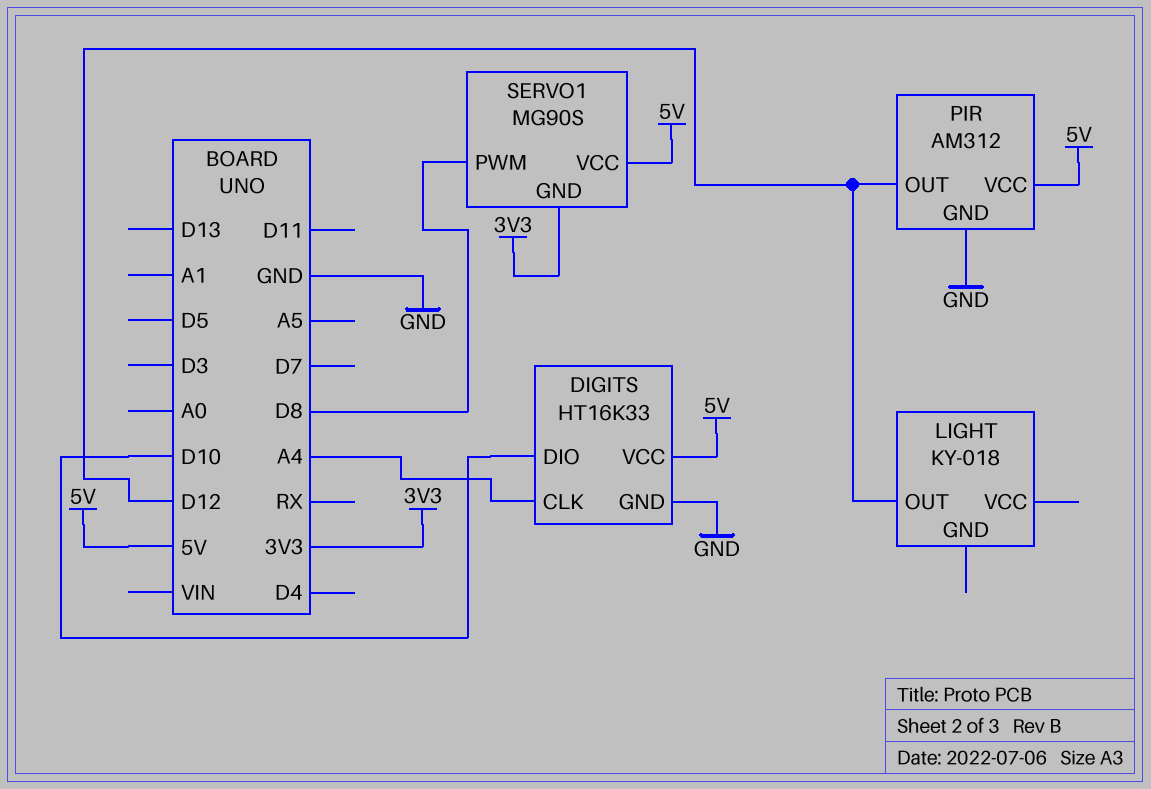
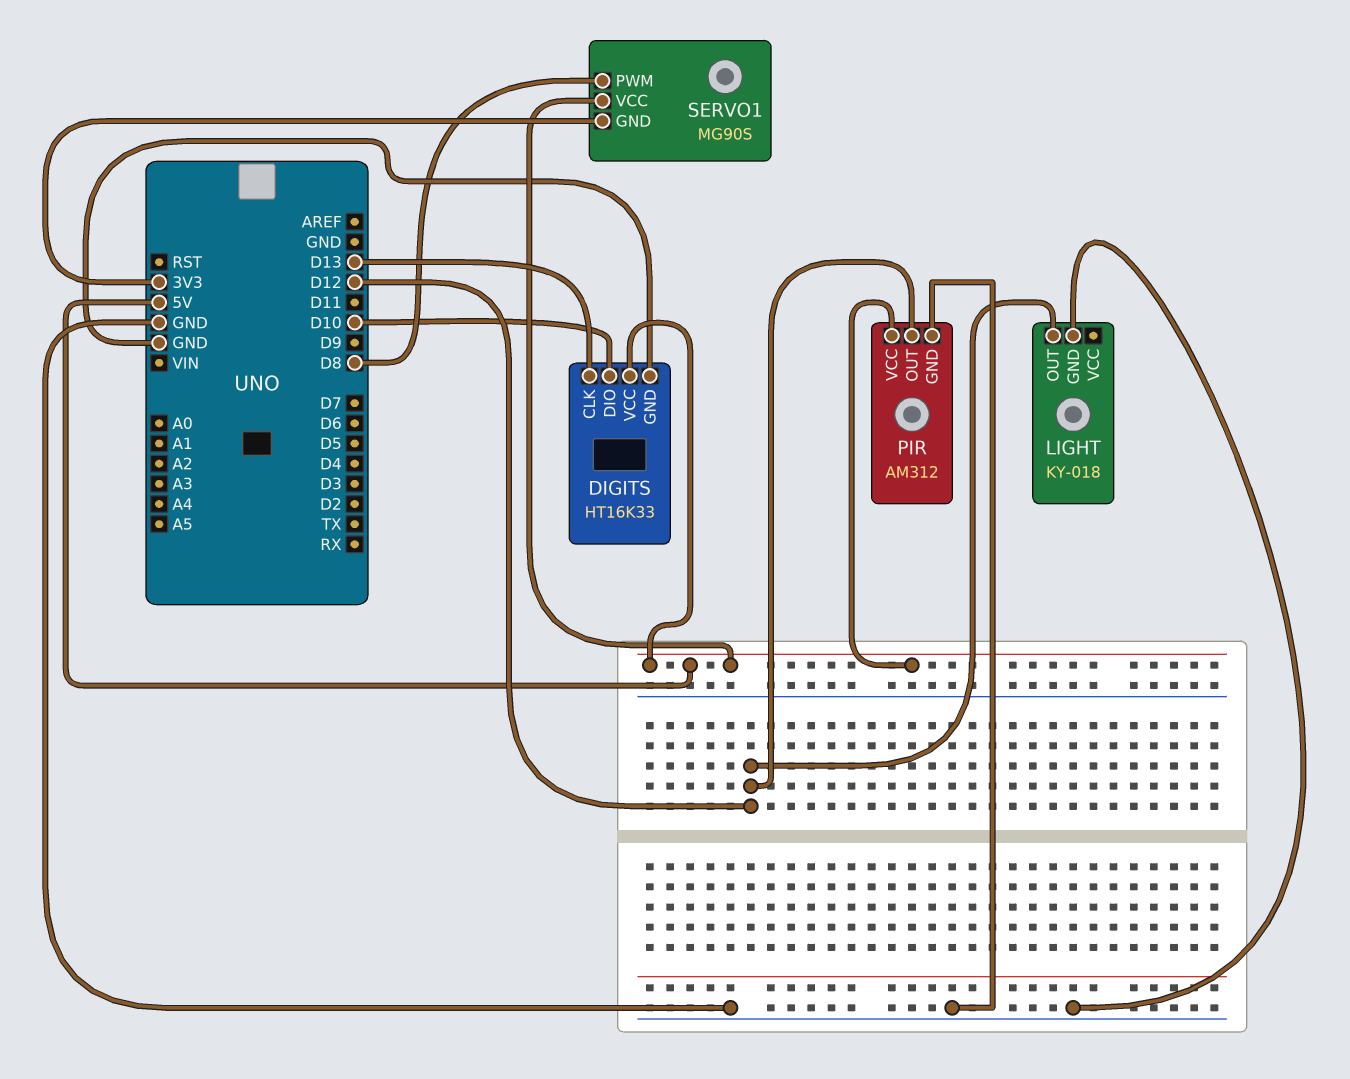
DIGITS pin CLK: A4 -> D13
LIGHT pin GND: none -> GND

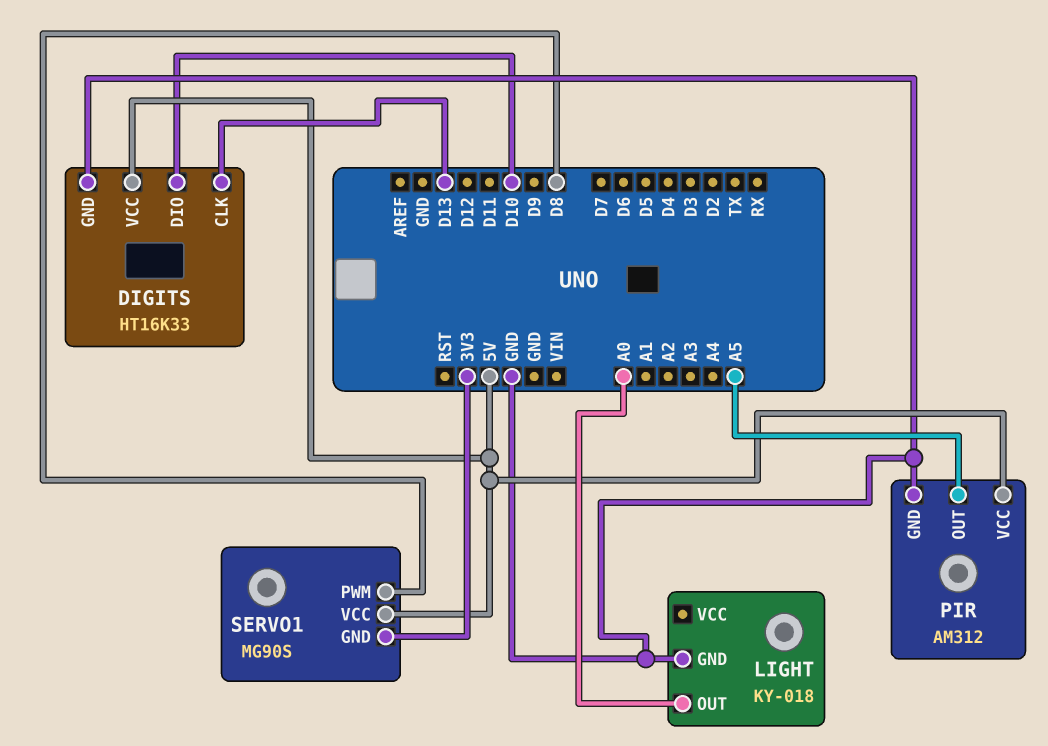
LIGHT pin OUT: D12 -> A0
PIR pin OUT: D12 -> A5

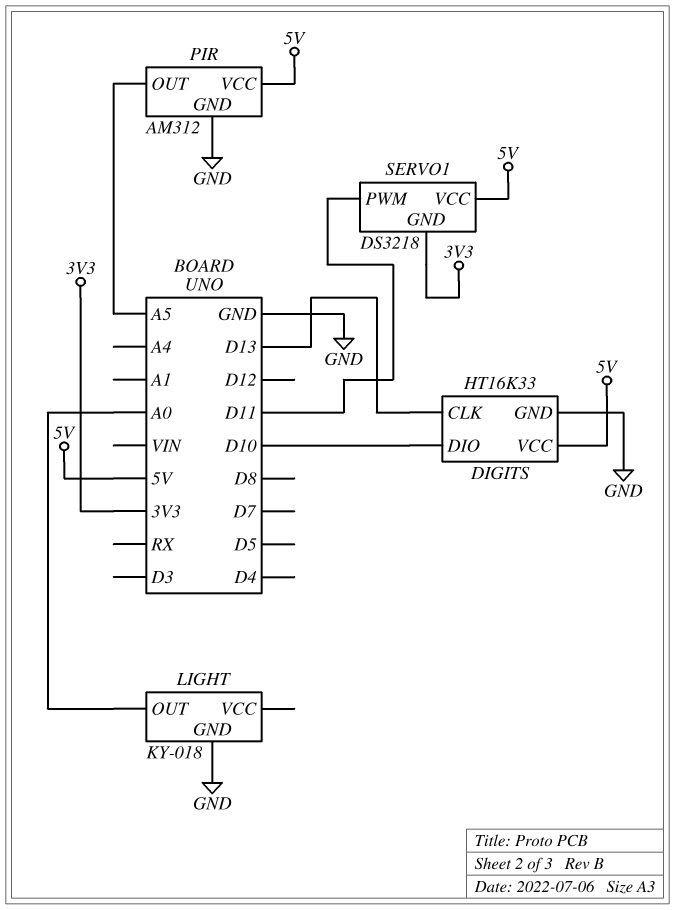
SERVO1: MG90S -> DS3218
SERVO1 pin PWM: D8 -> D11

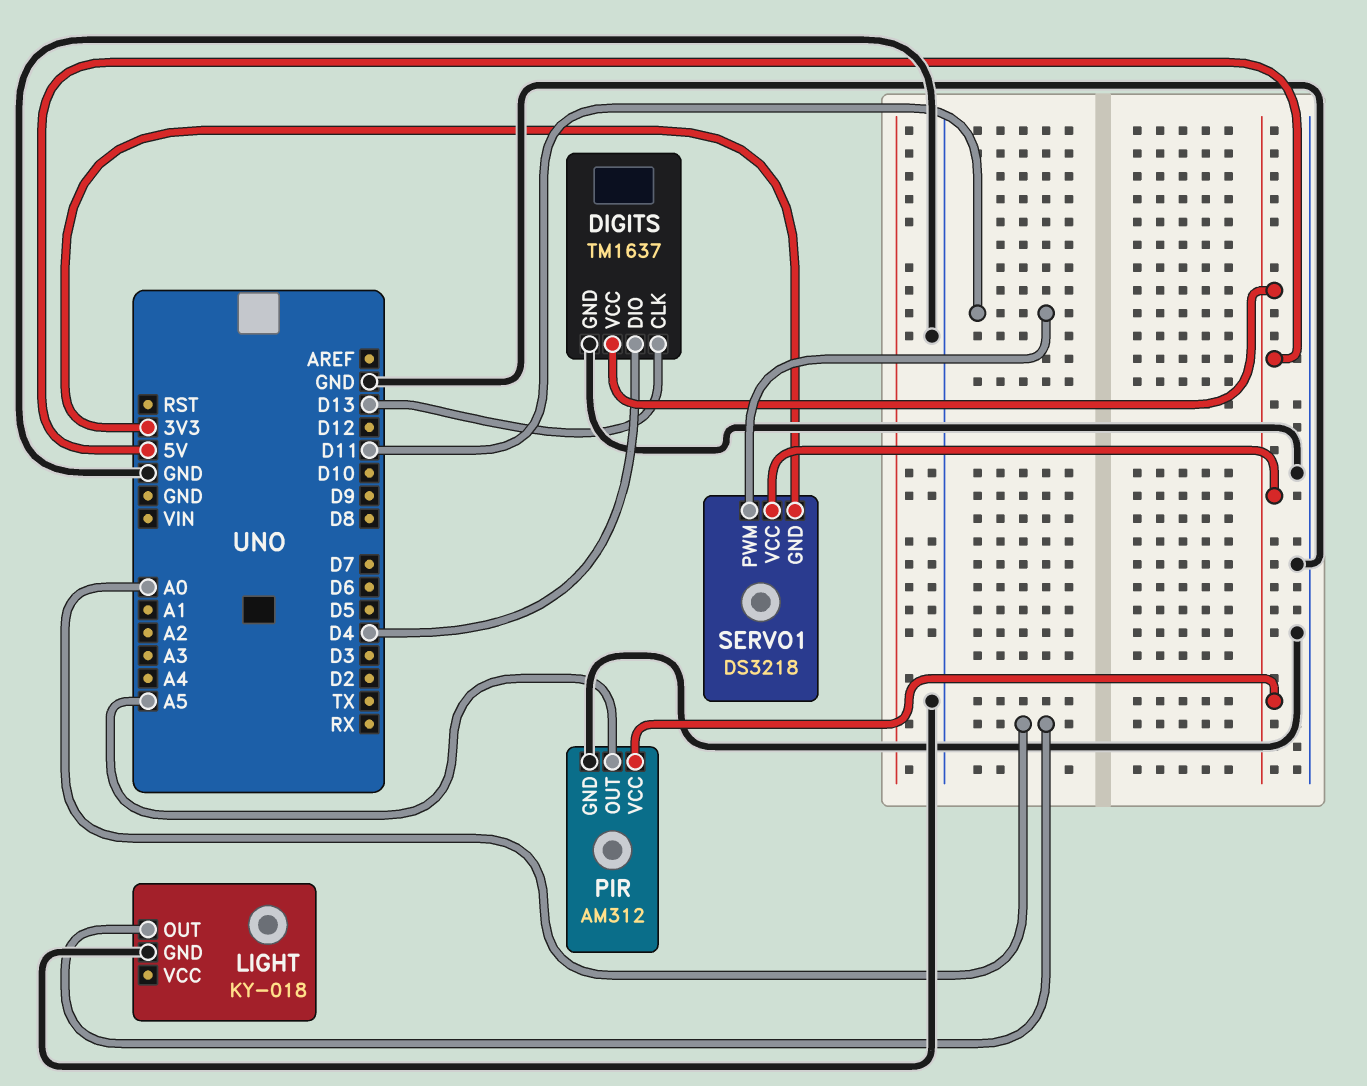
DIGITS: HT16K33 -> TM1637
DIGITS pin DIO: D10 -> D4

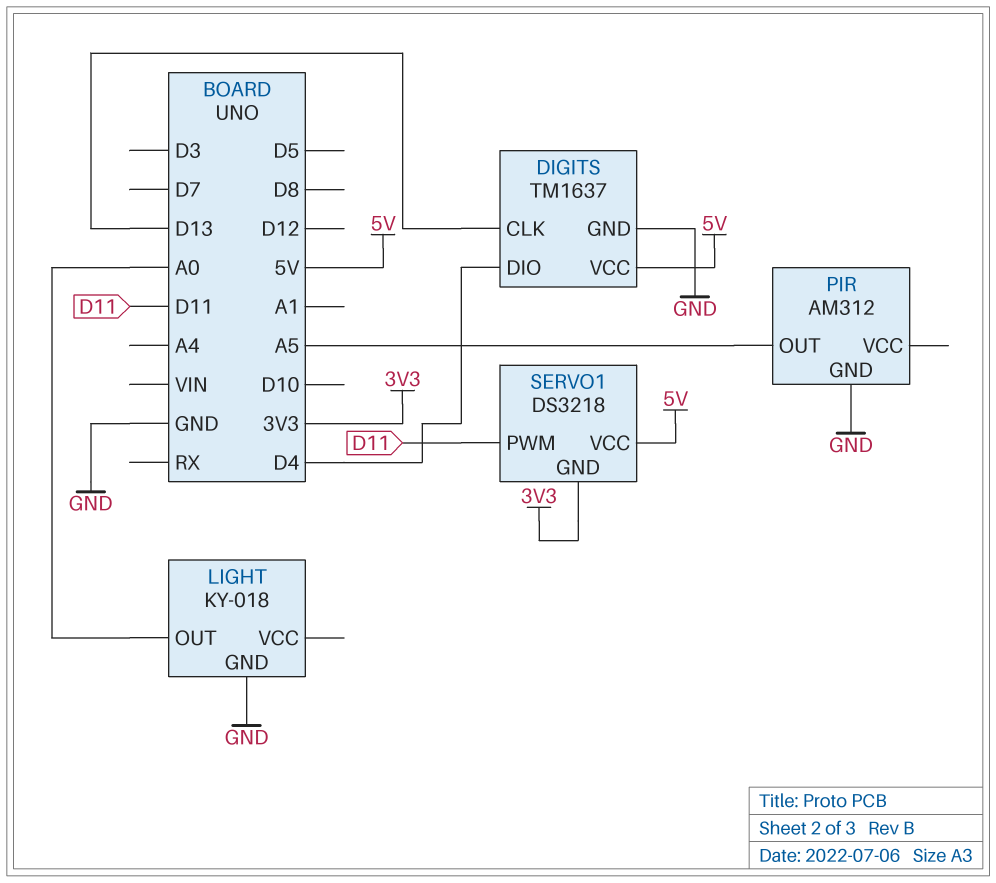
PIR pin VCC: 5V -> none

